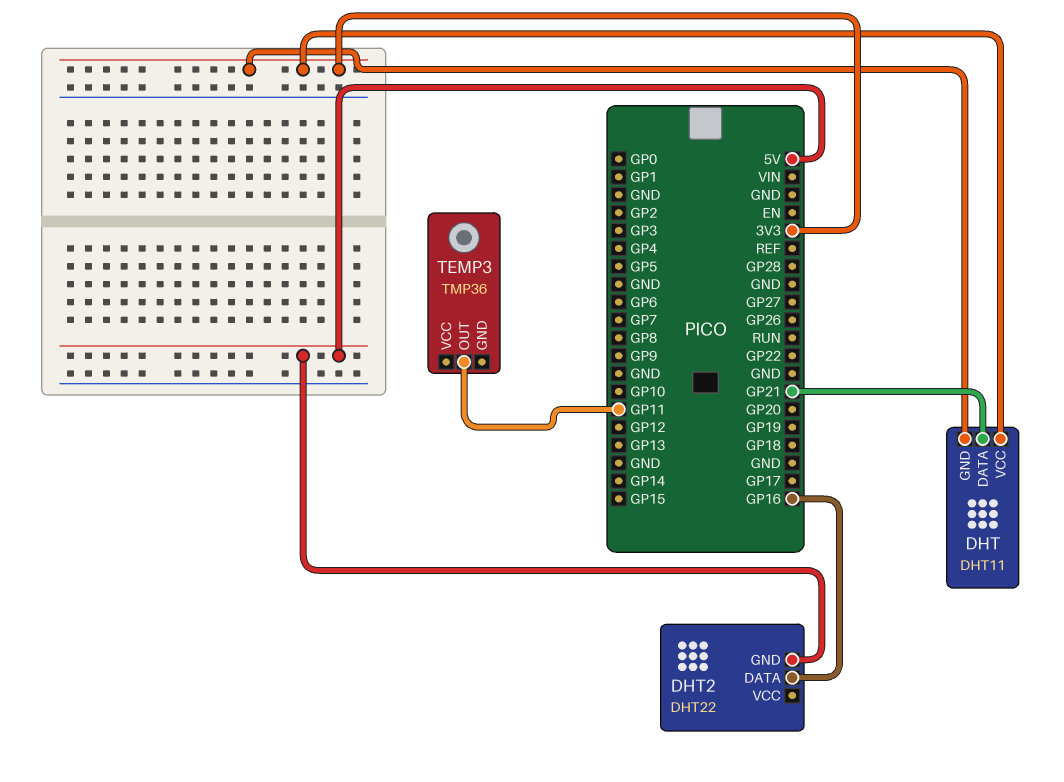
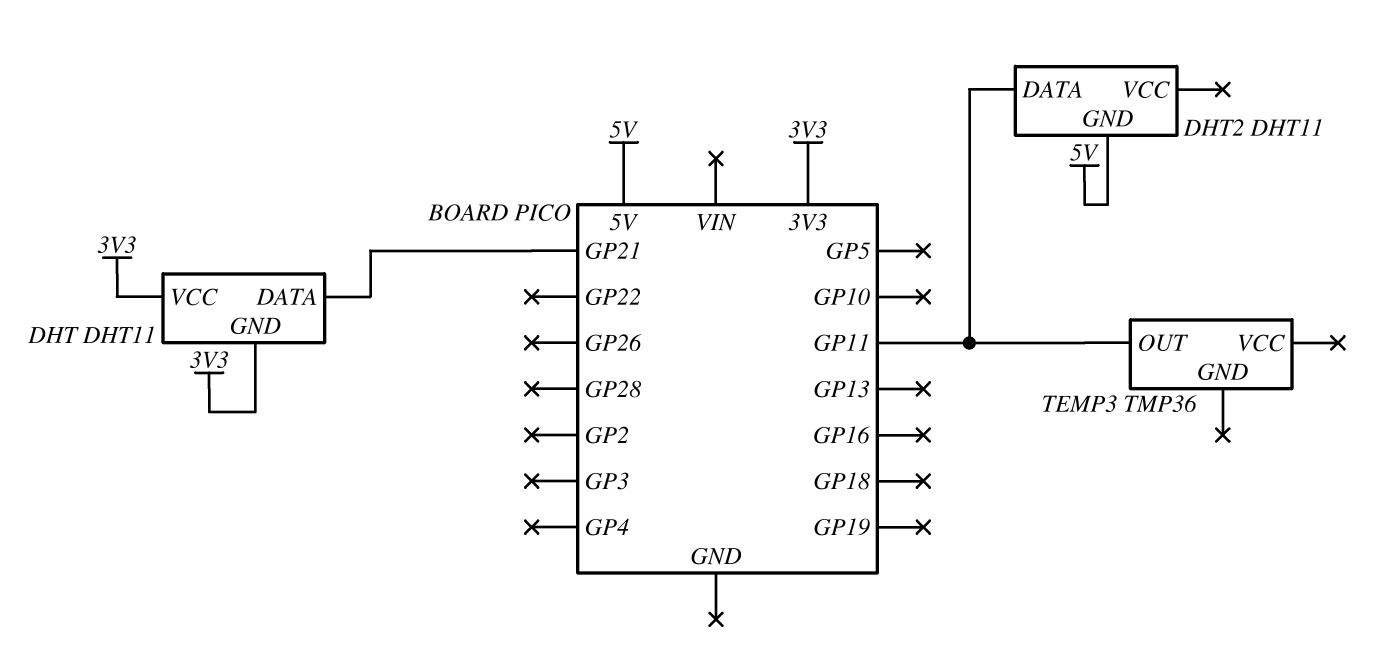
DHT2: DHT22 -> DHT11
DHT2 pin DATA: GP16 -> GP11

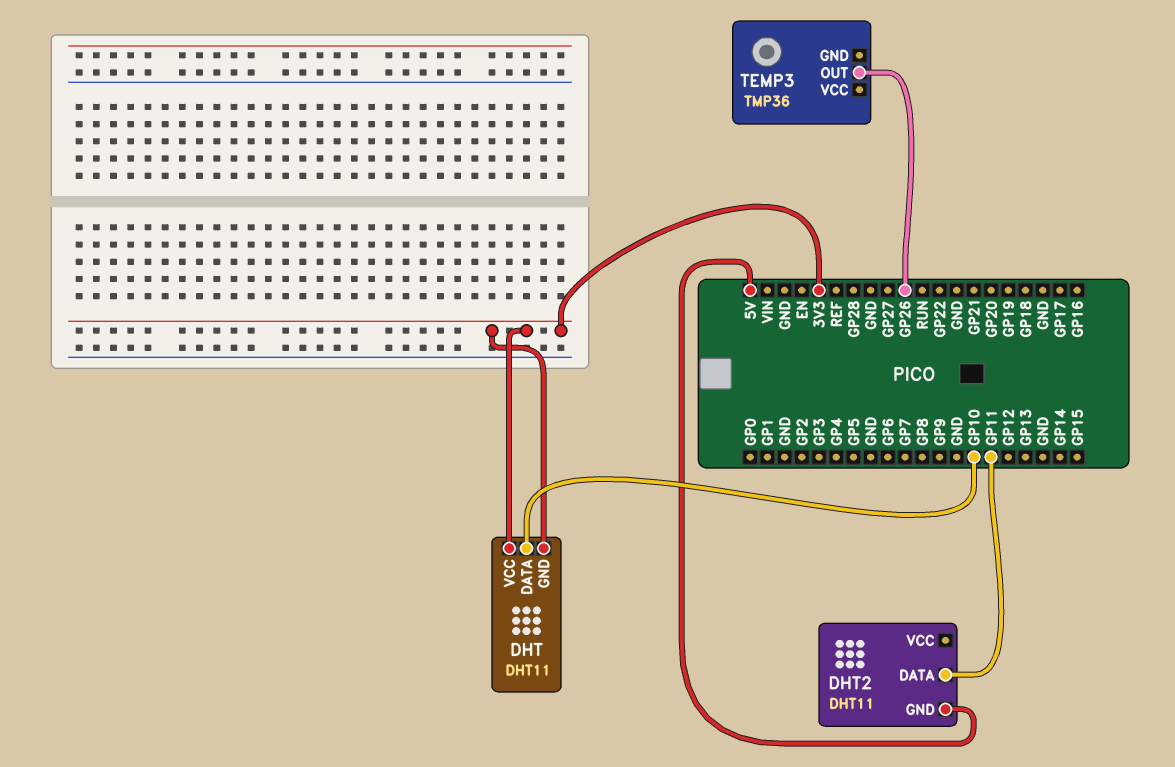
DHT pin DATA: GP21 -> GP10
TEMP3 pin OUT: GP11 -> GP26

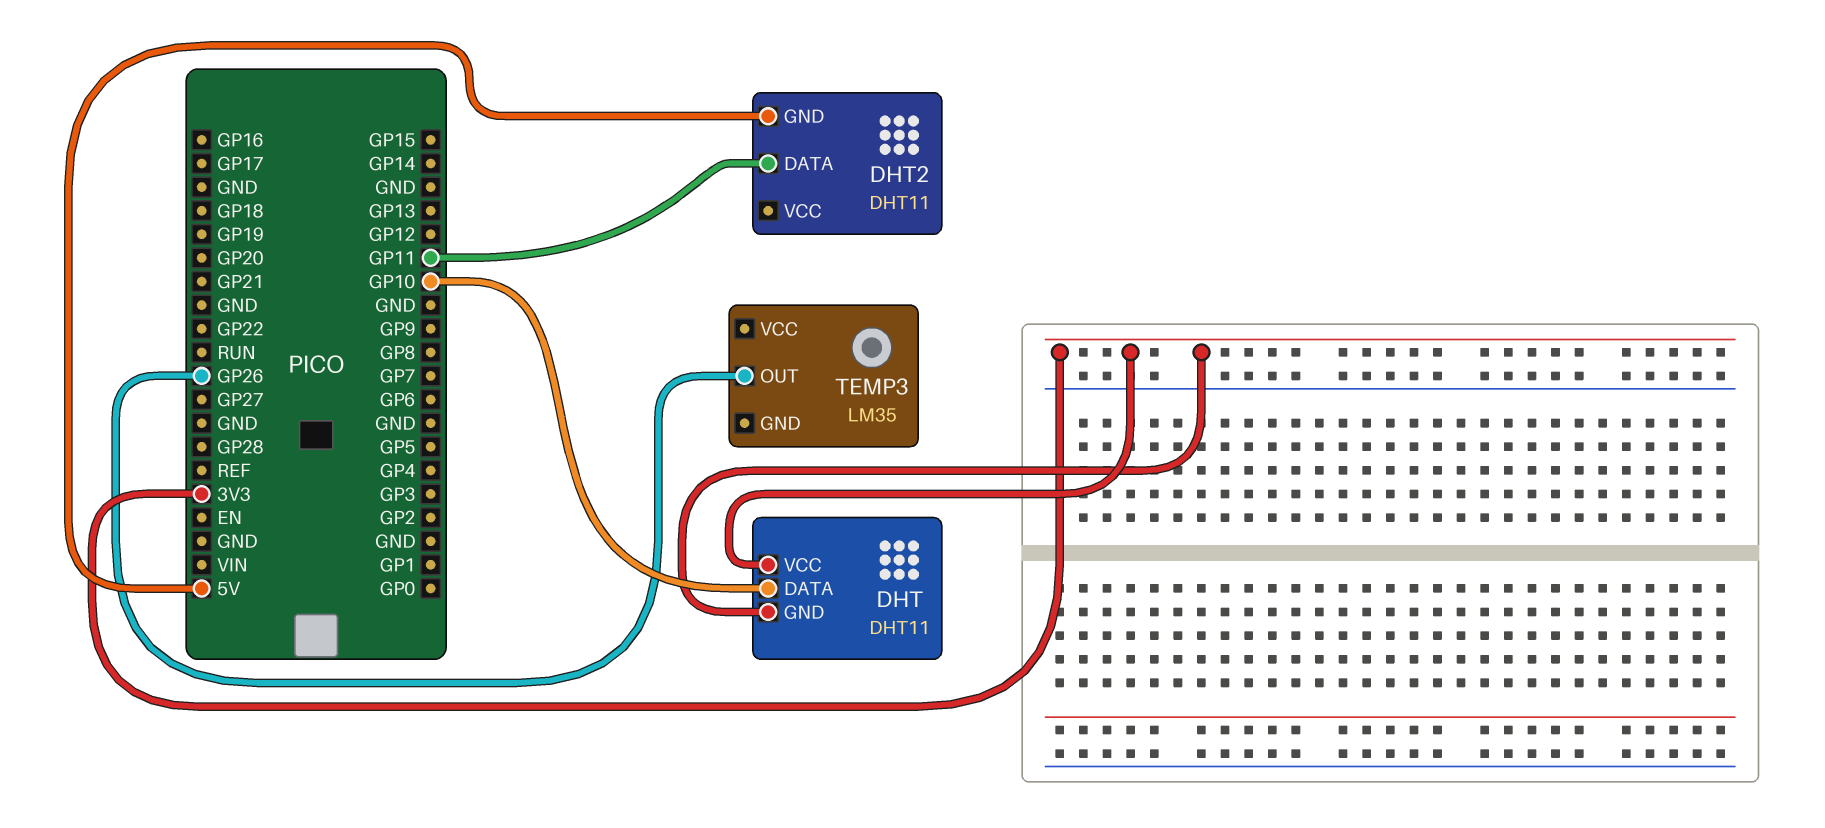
TEMP3: TMP36 -> LM35

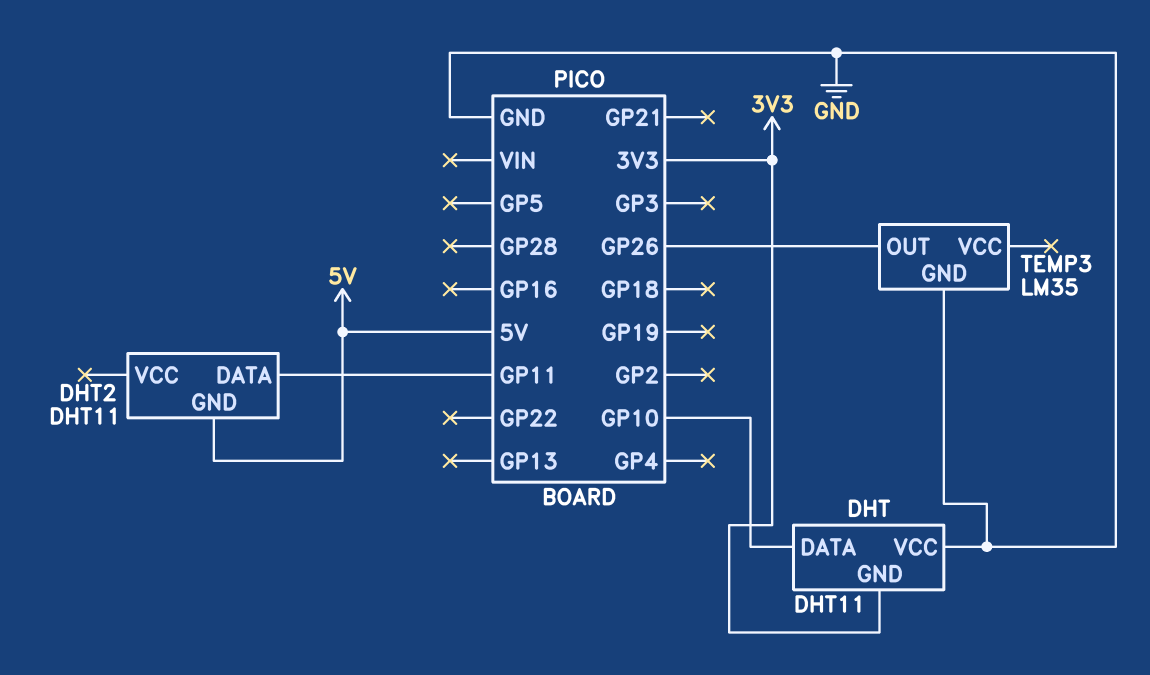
DHT pin VCC: 3V3 -> GND
TEMP3 pin GND: none -> GND

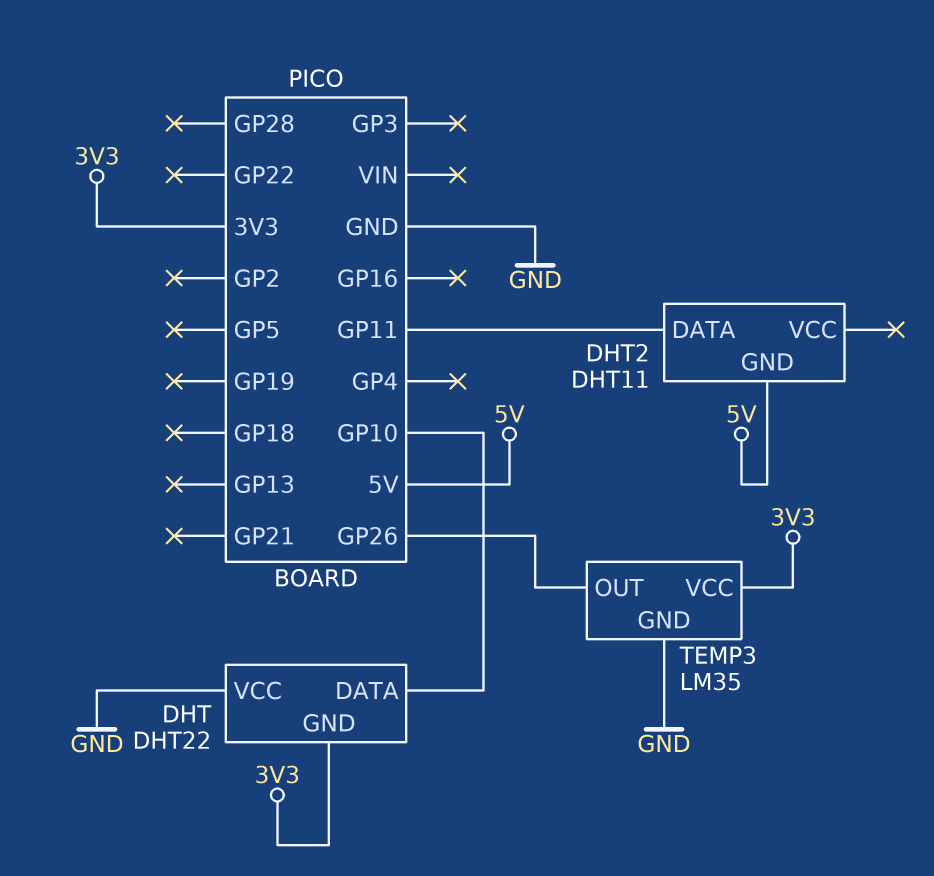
DHT: DHT11 -> DHT22
TEMP3 pin VCC: none -> 3V3

